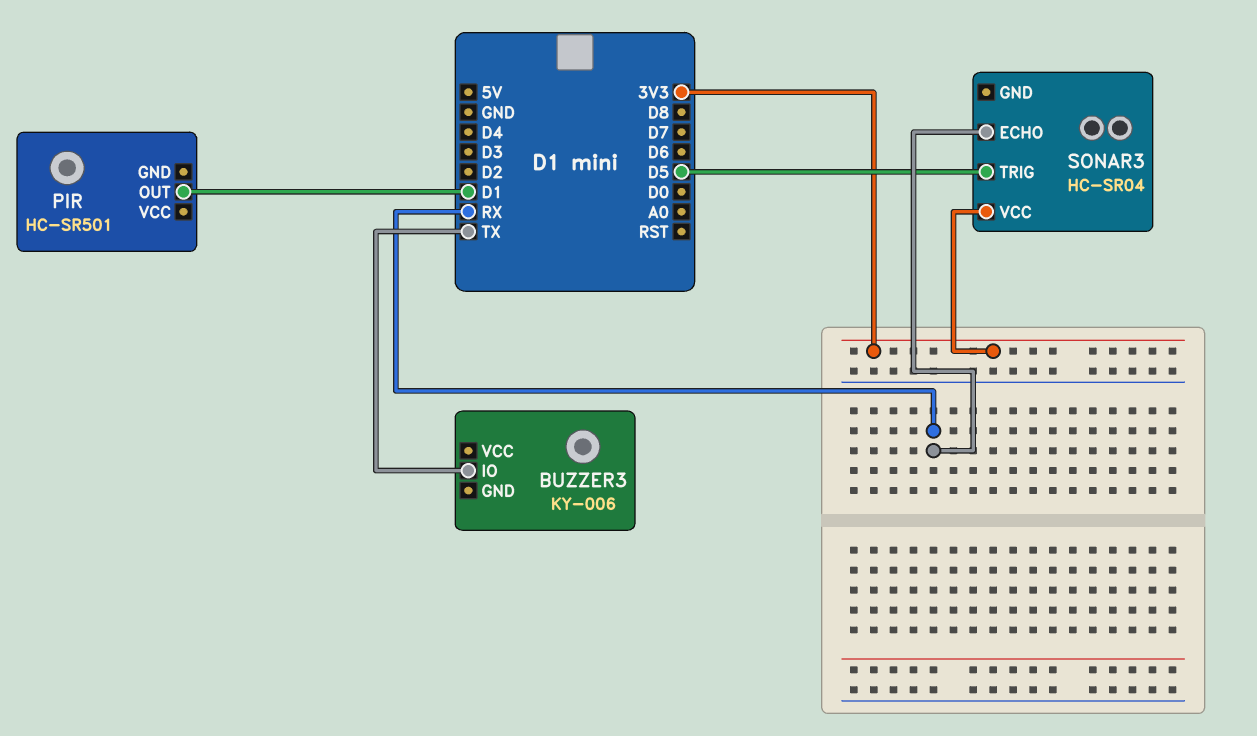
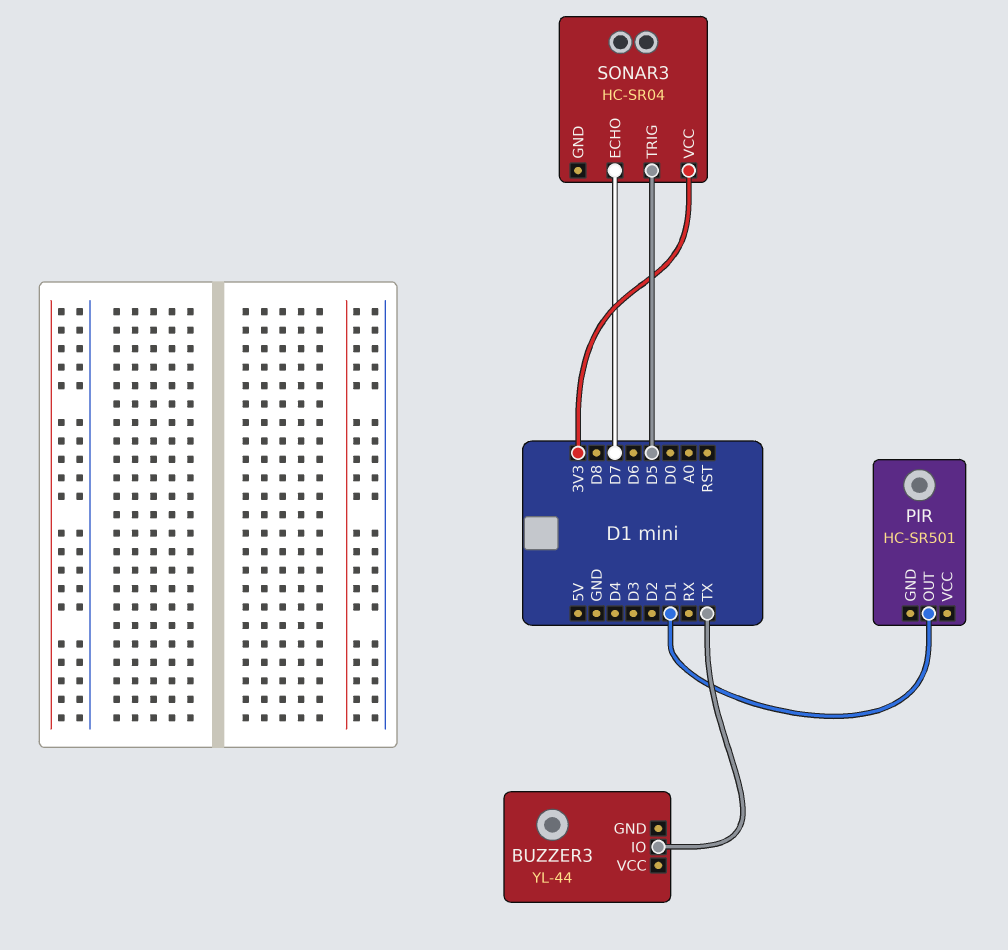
BUZZER3: KY-006 -> YL-44
SONAR3 pin ECHO: RX -> D7

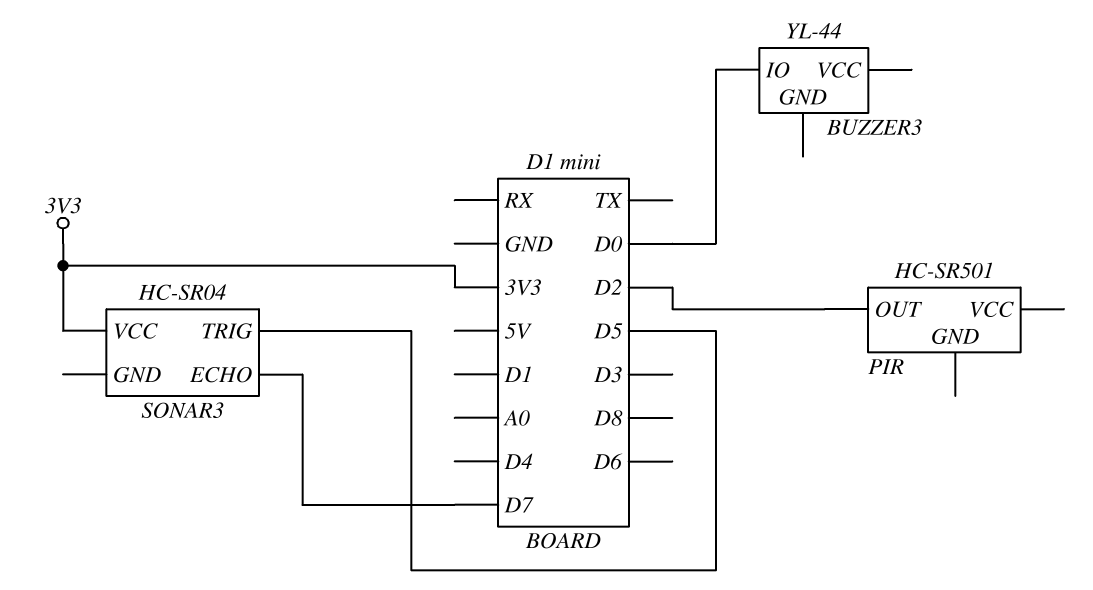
BUZZER3 pin IO: TX -> D0
PIR pin OUT: D1 -> D2

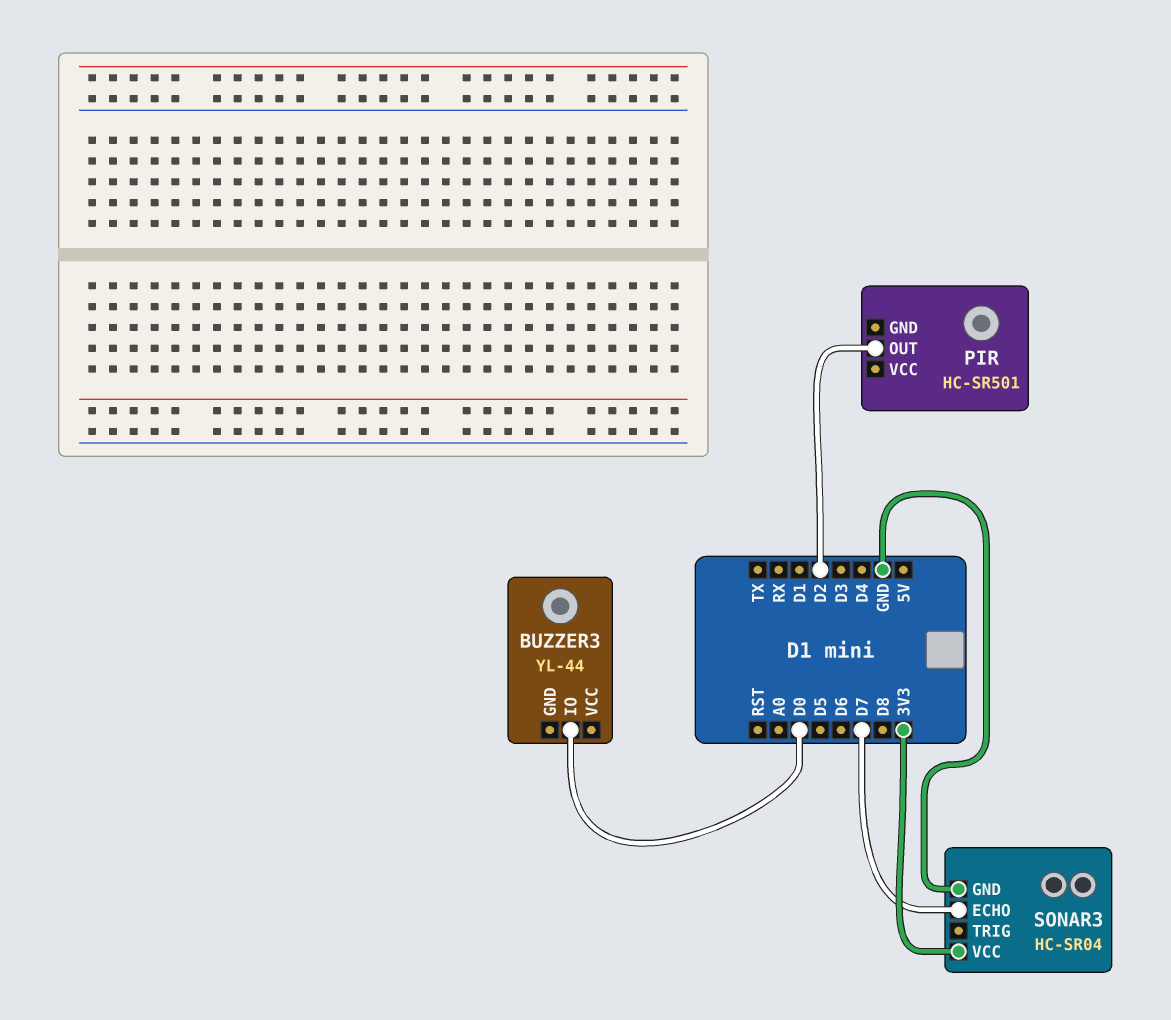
SONAR3 pin GND: none -> GND
SONAR3 pin TRIG: D5 -> none

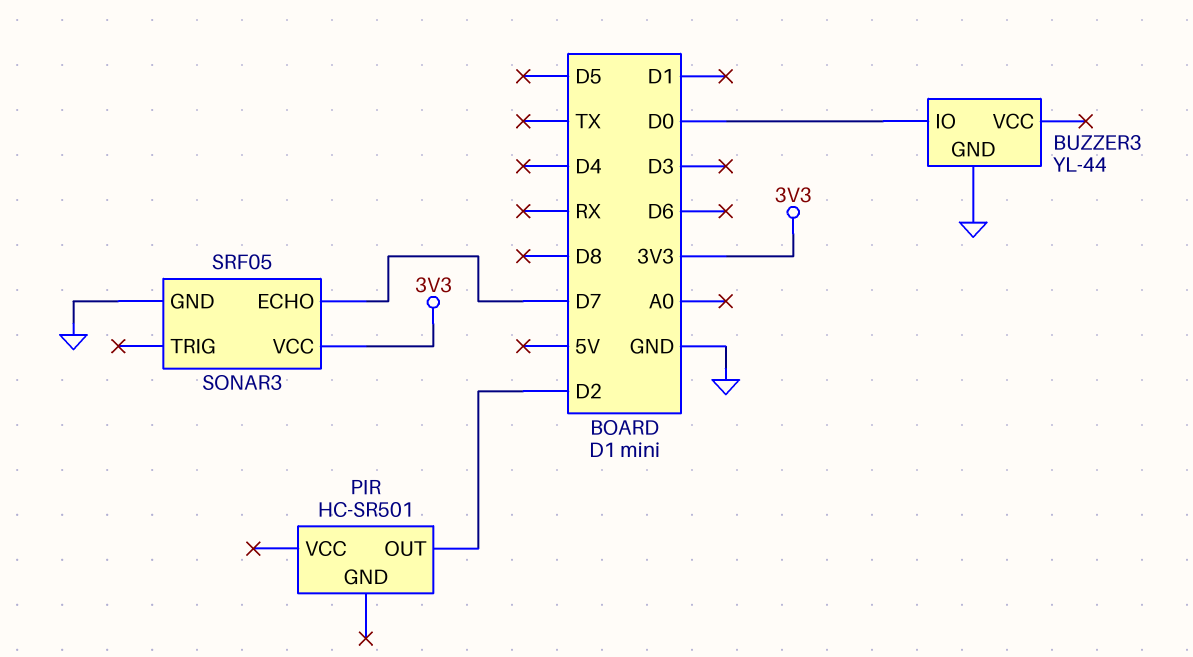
BUZZER3 pin GND: none -> GND
SONAR3: HC-SR04 -> SRF05

